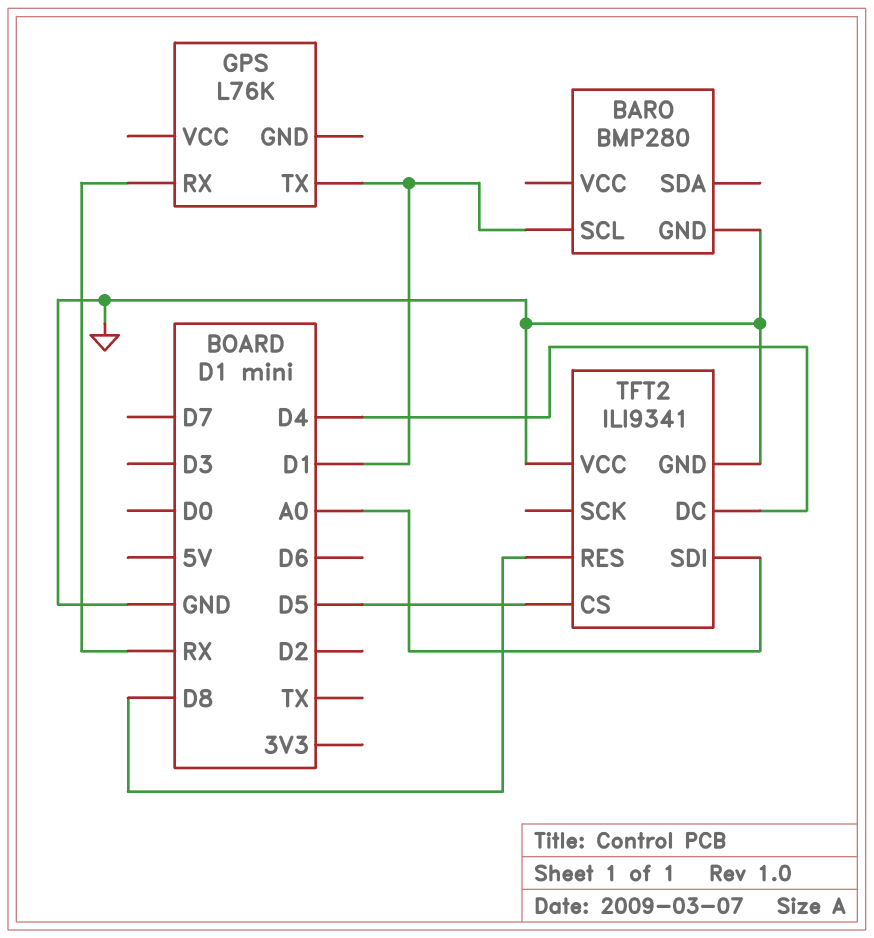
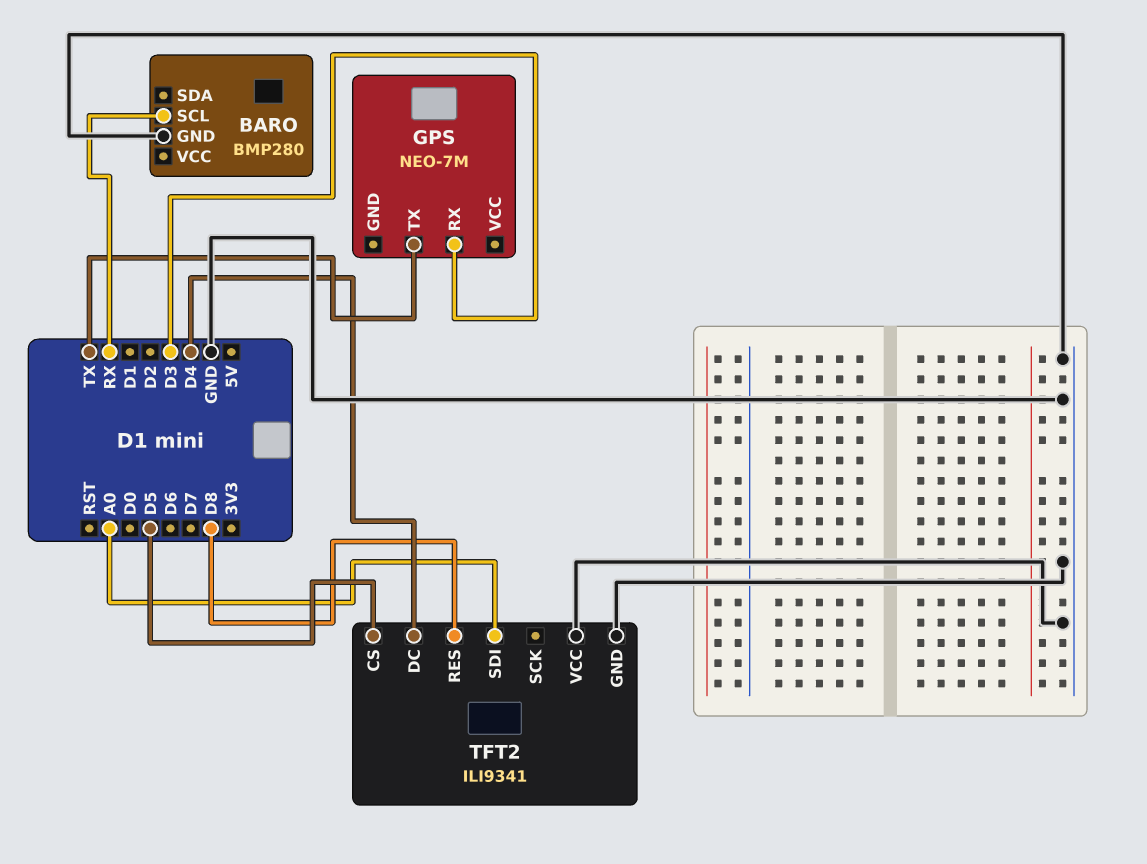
BARO pin SCL: D1 -> RX
GPS: L76K -> NEO-7M
GPS pin RX: RX -> D3
GPS pin TX: D1 -> TX

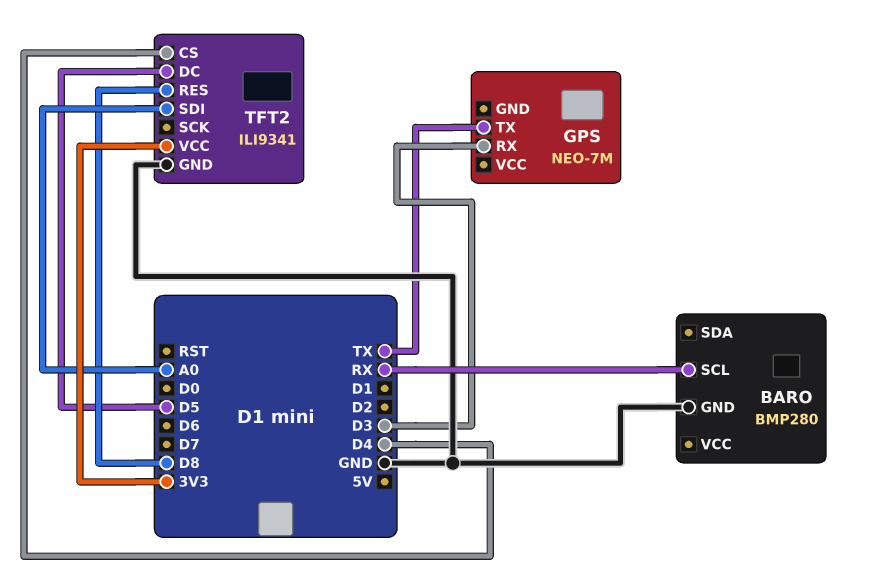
TFT2 pin CS: D5 -> D4
TFT2 pin DC: D4 -> D5
TFT2 pin VCC: GND -> 3V3

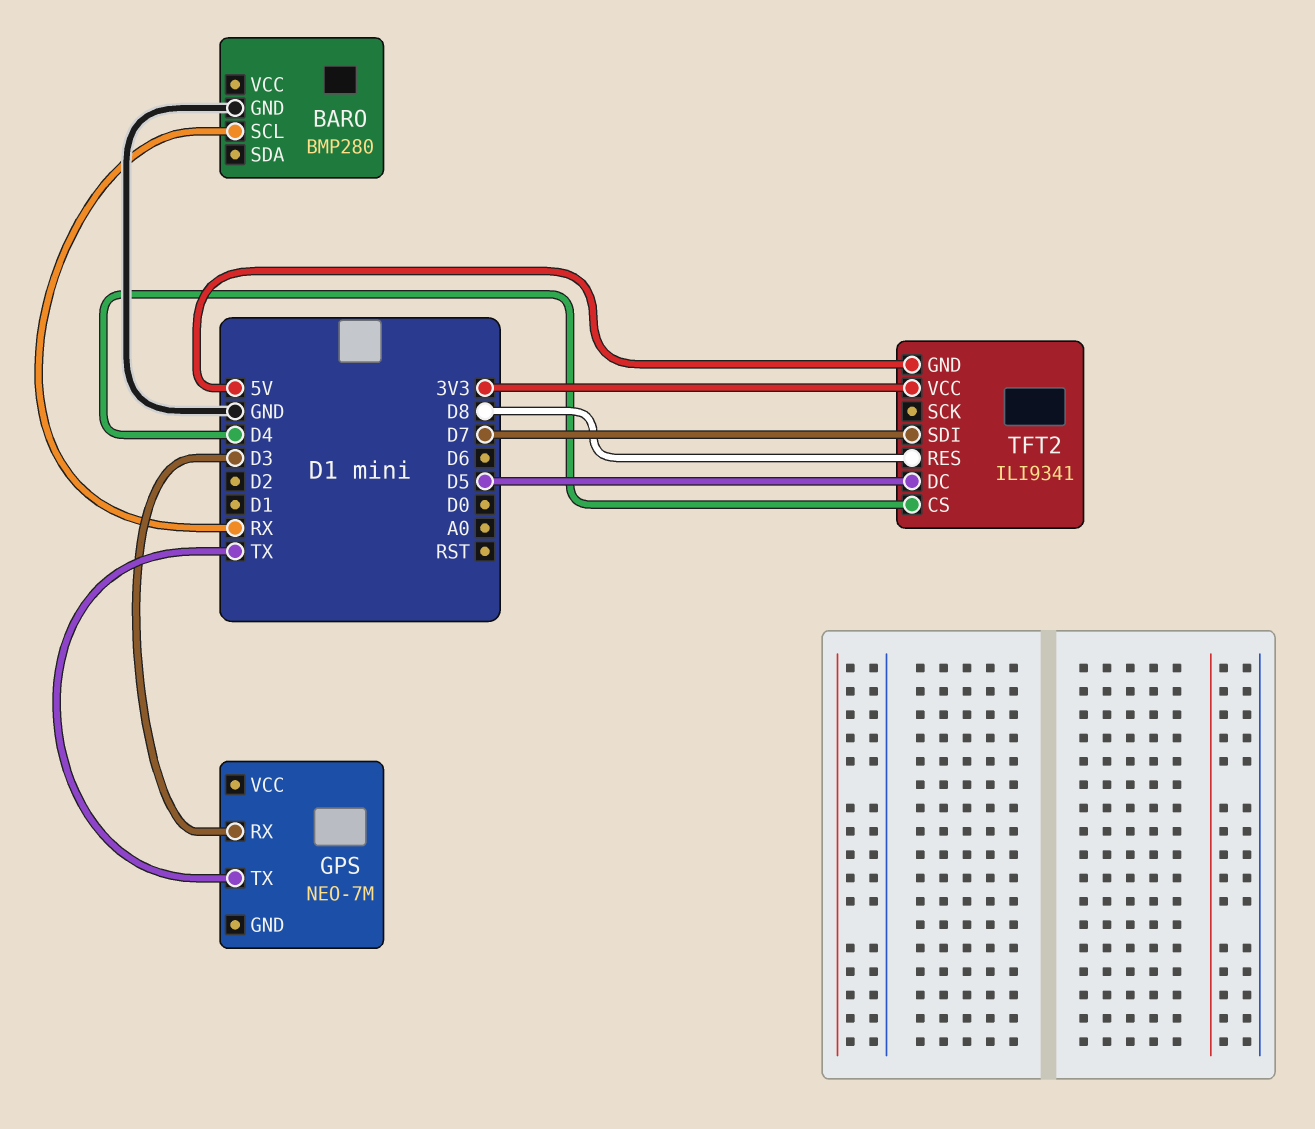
TFT2 pin GND: GND -> 5V
TFT2 pin SDI: A0 -> D7

